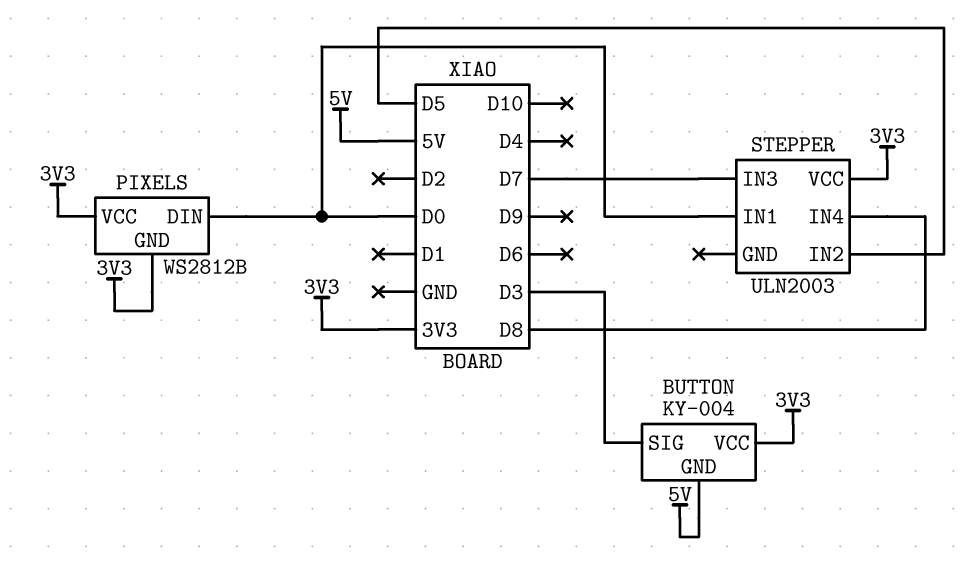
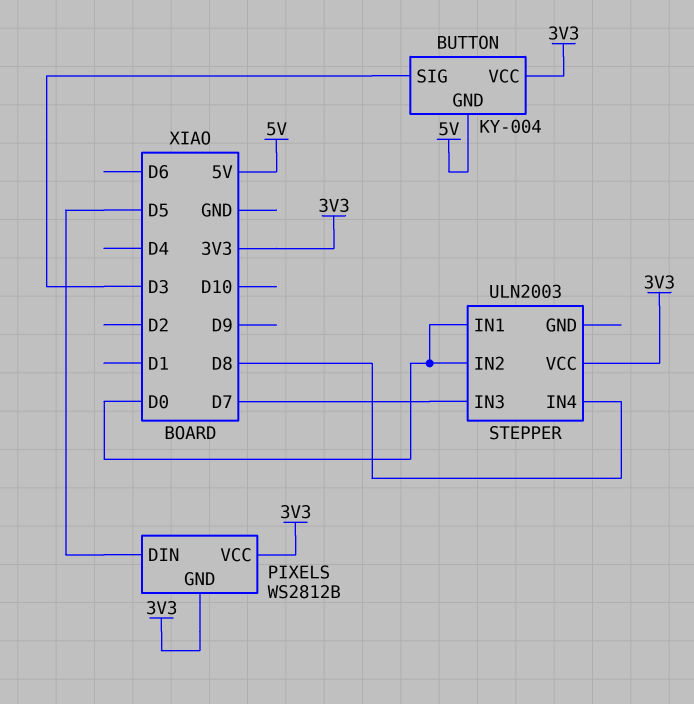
PIXELS pin DIN: D0 -> D5
STEPPER pin IN2: D5 -> D0

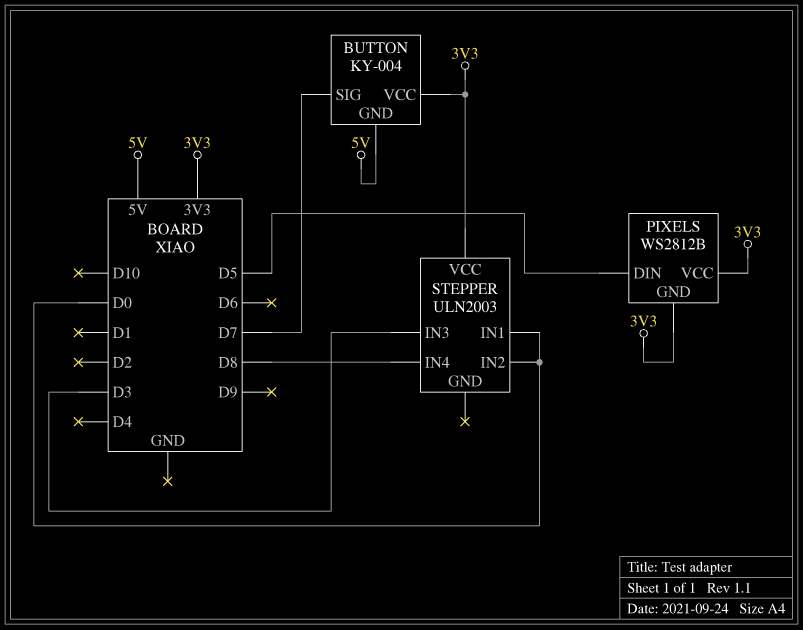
BUTTON pin SIG: D3 -> D7
STEPPER pin IN3: D7 -> D3

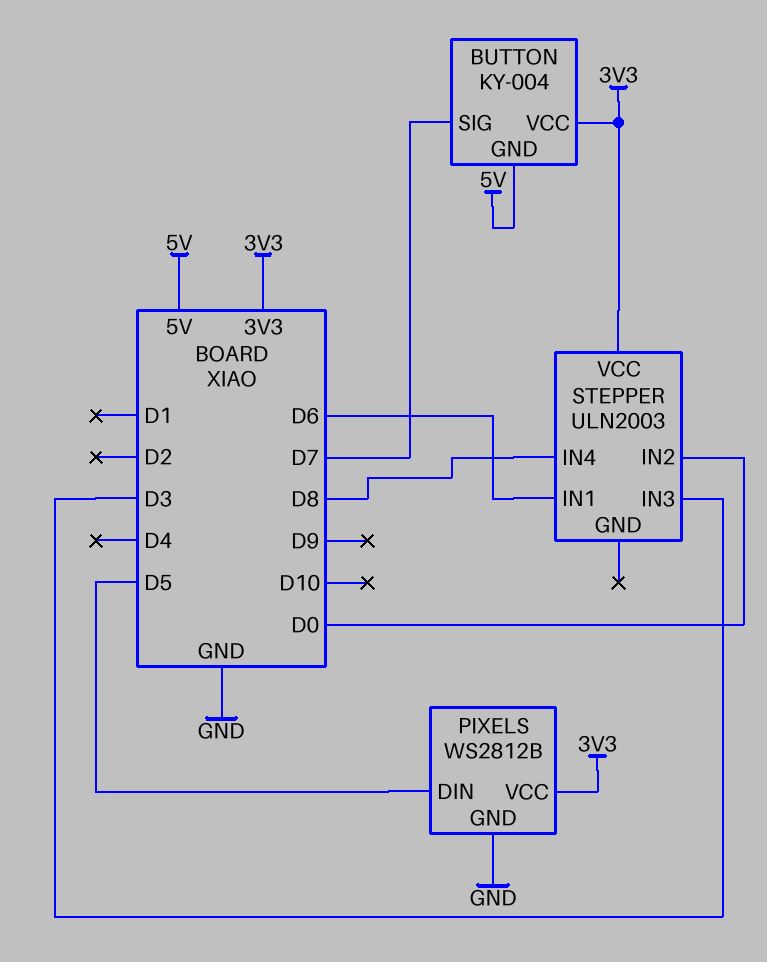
PIXELS pin GND: 3V3 -> GND
STEPPER pin IN1: D0 -> D6

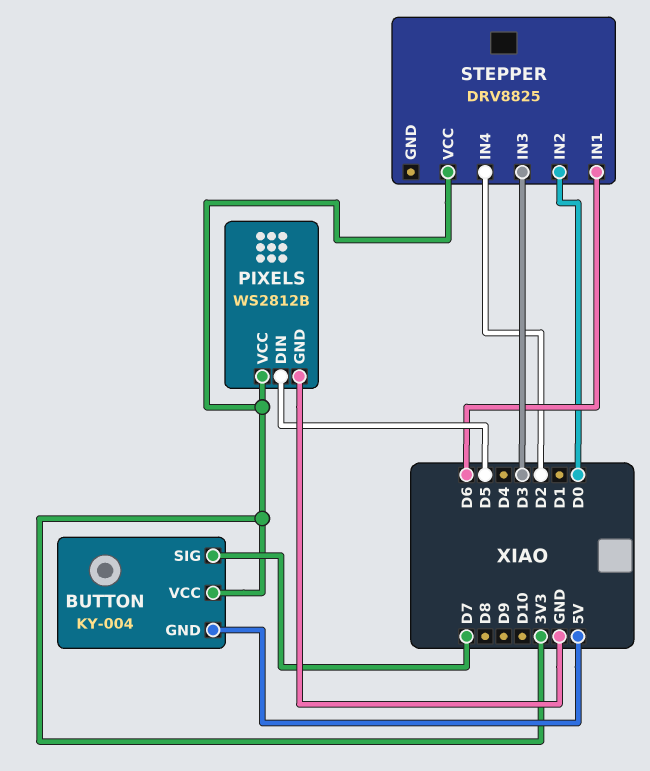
STEPPER: ULN2003 -> DRV8825
STEPPER pin IN4: D8 -> D2

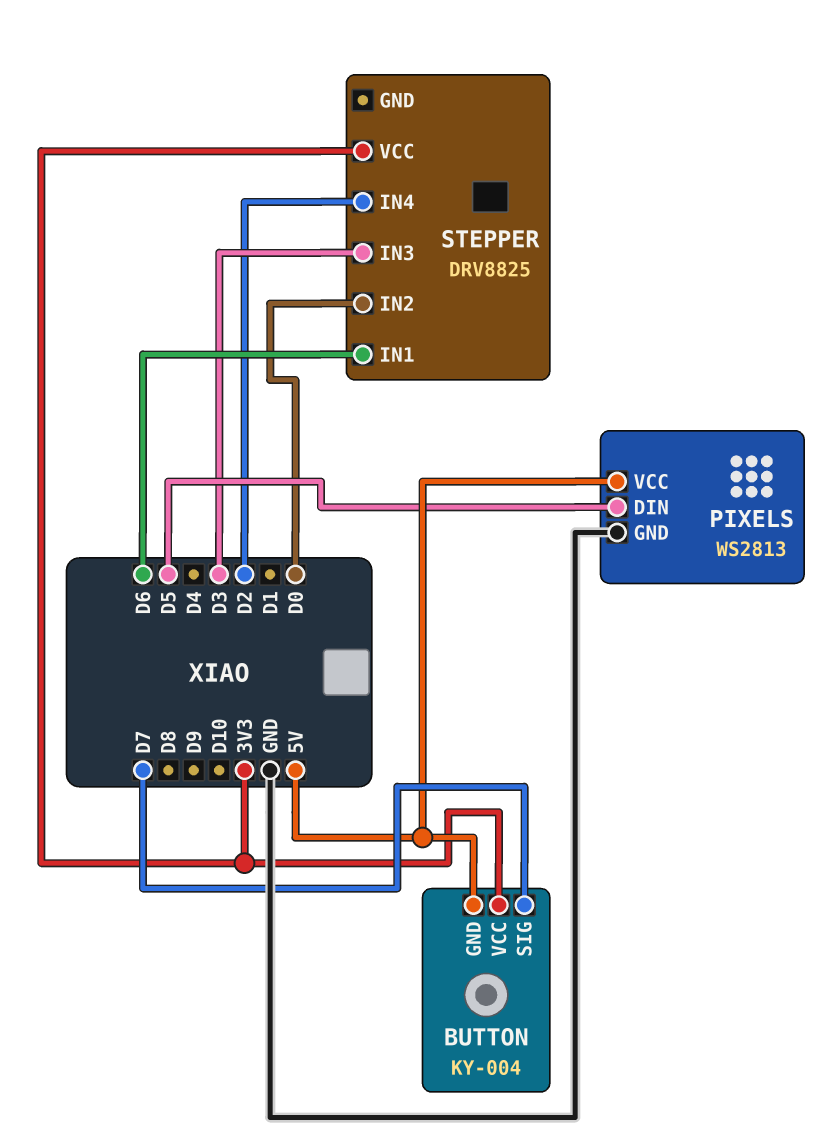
PIXELS: WS2812B -> WS2813
PIXELS pin VCC: 3V3 -> 5V

